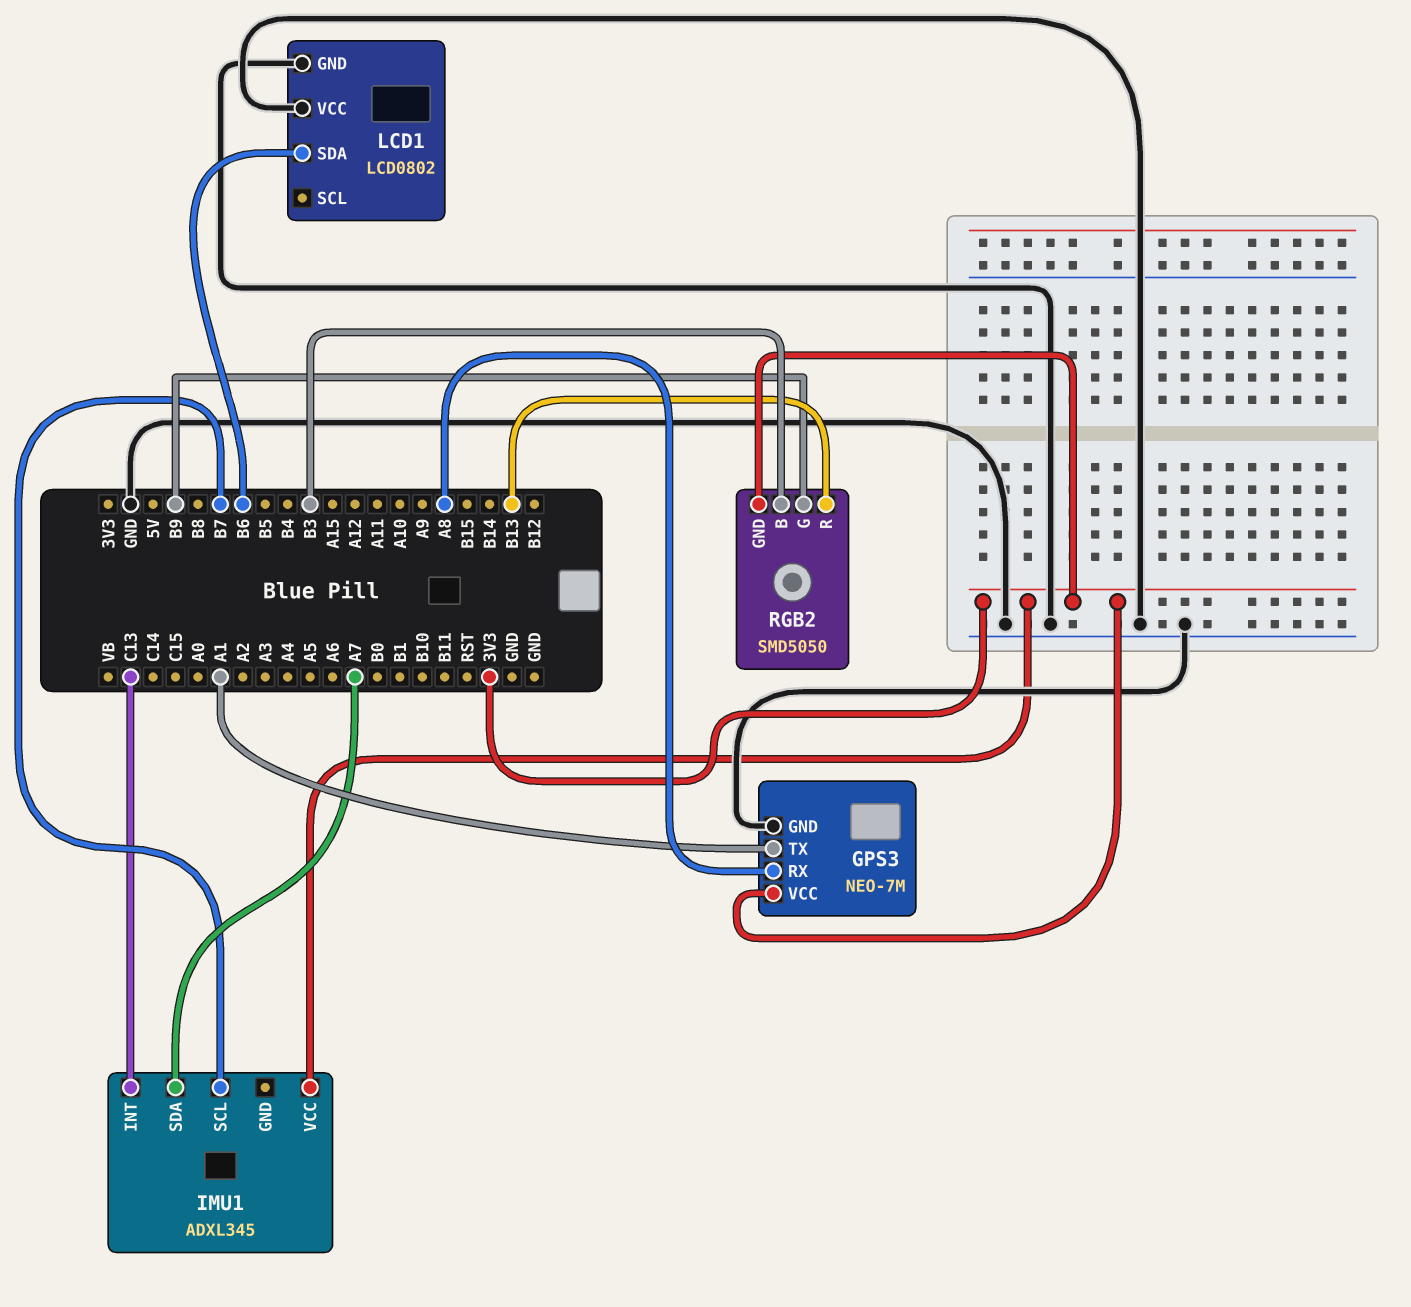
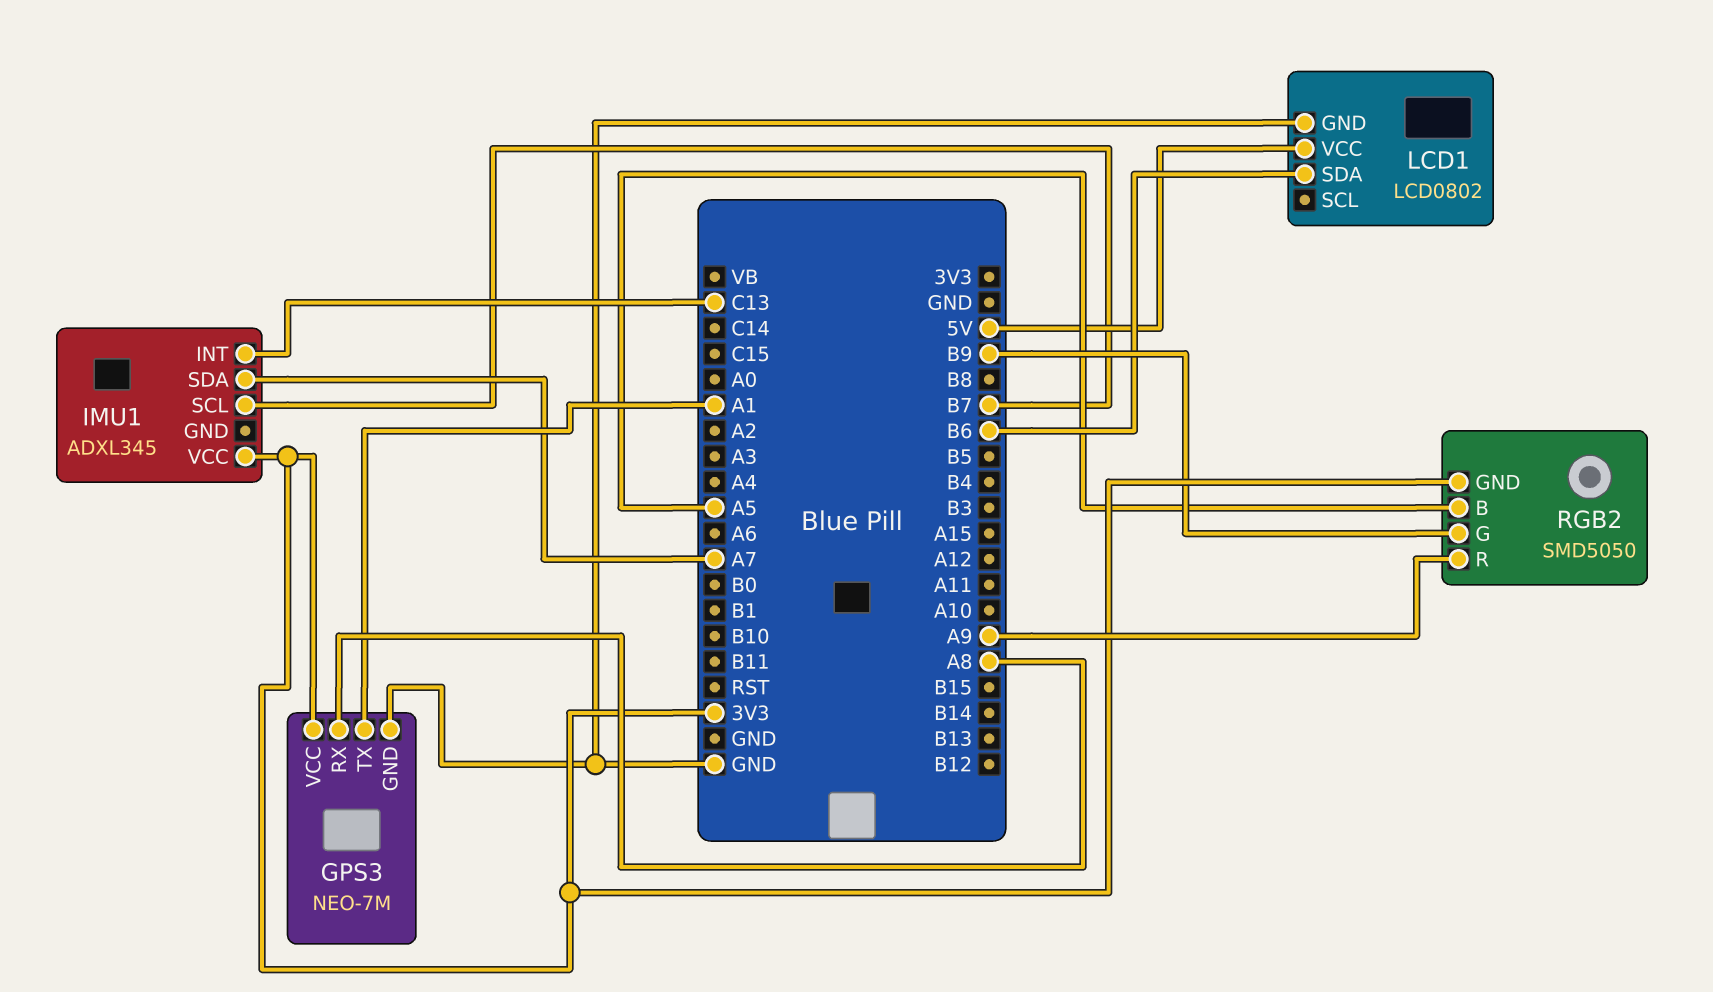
LCD1 pin VCC: GND -> 5V
RGB2 pin B: B3 -> A5
RGB2 pin R: B13 -> A9

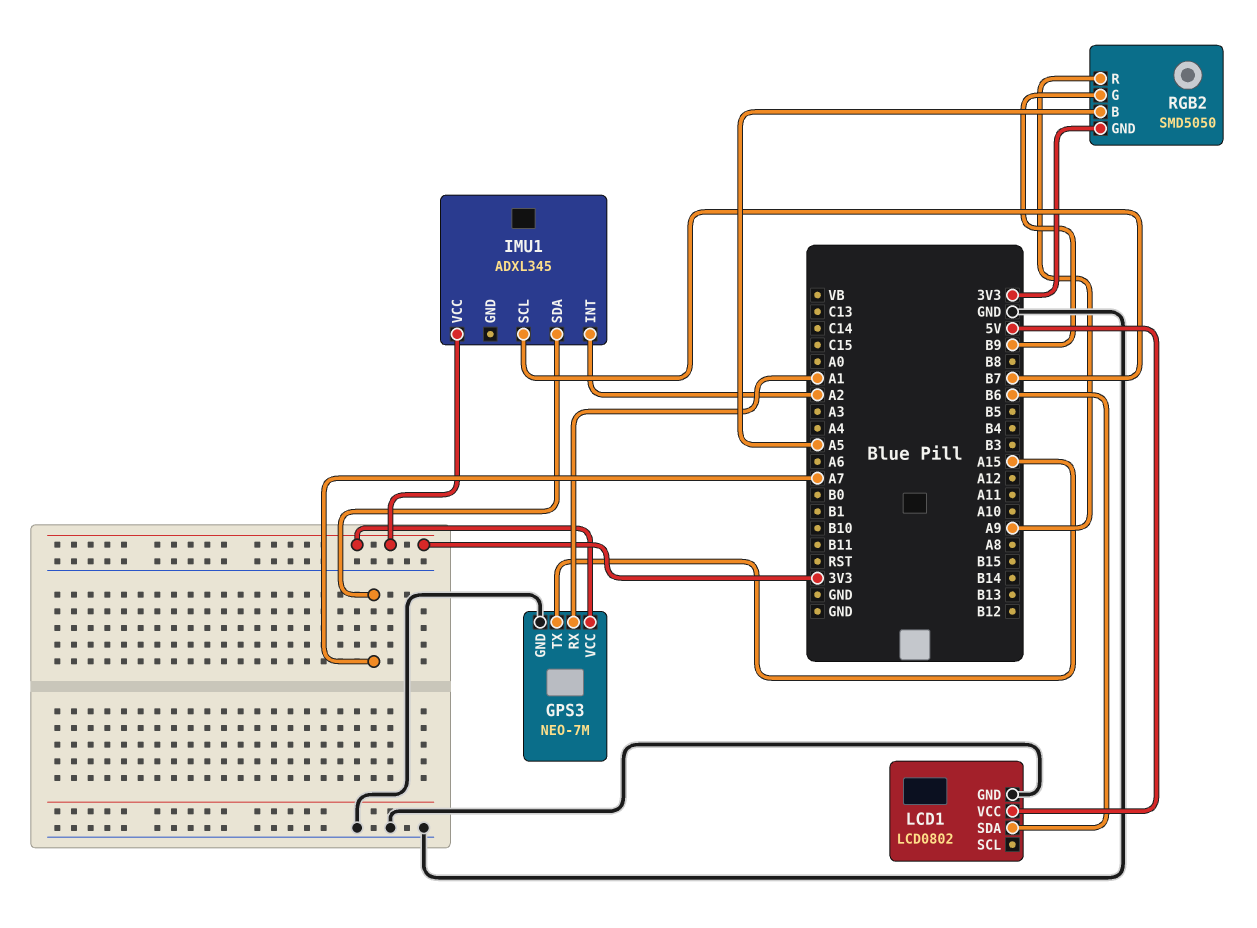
GPS3 pin RX: A8 -> A1
GPS3 pin TX: A1 -> A15
IMU1 pin INT: C13 -> A2

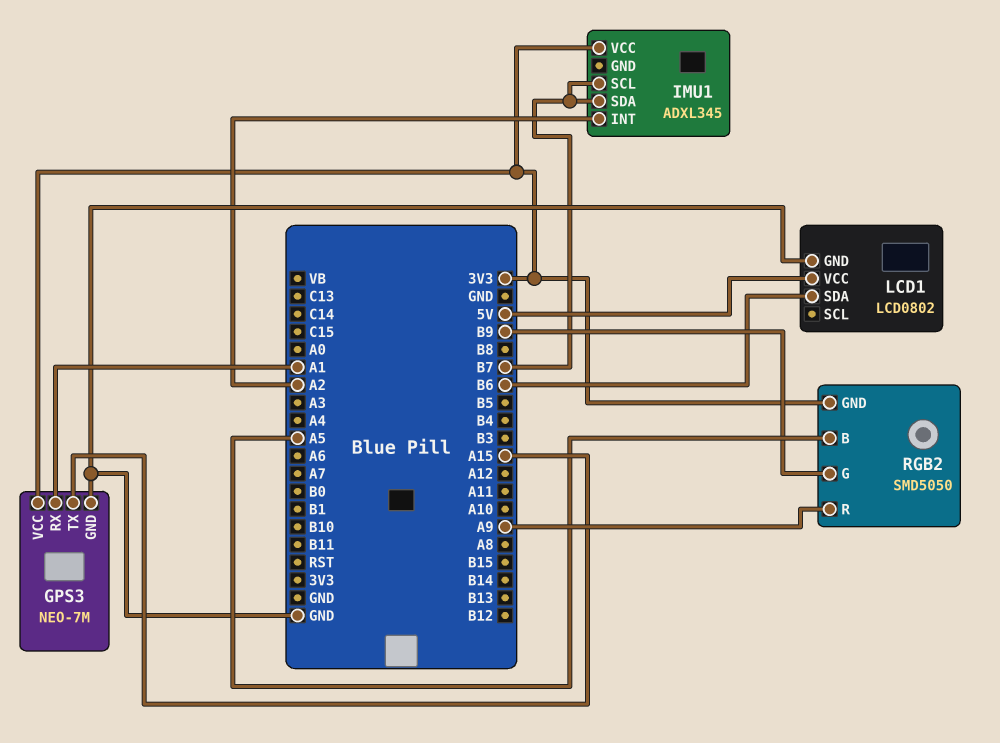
IMU1 pin SDA: A7 -> B7

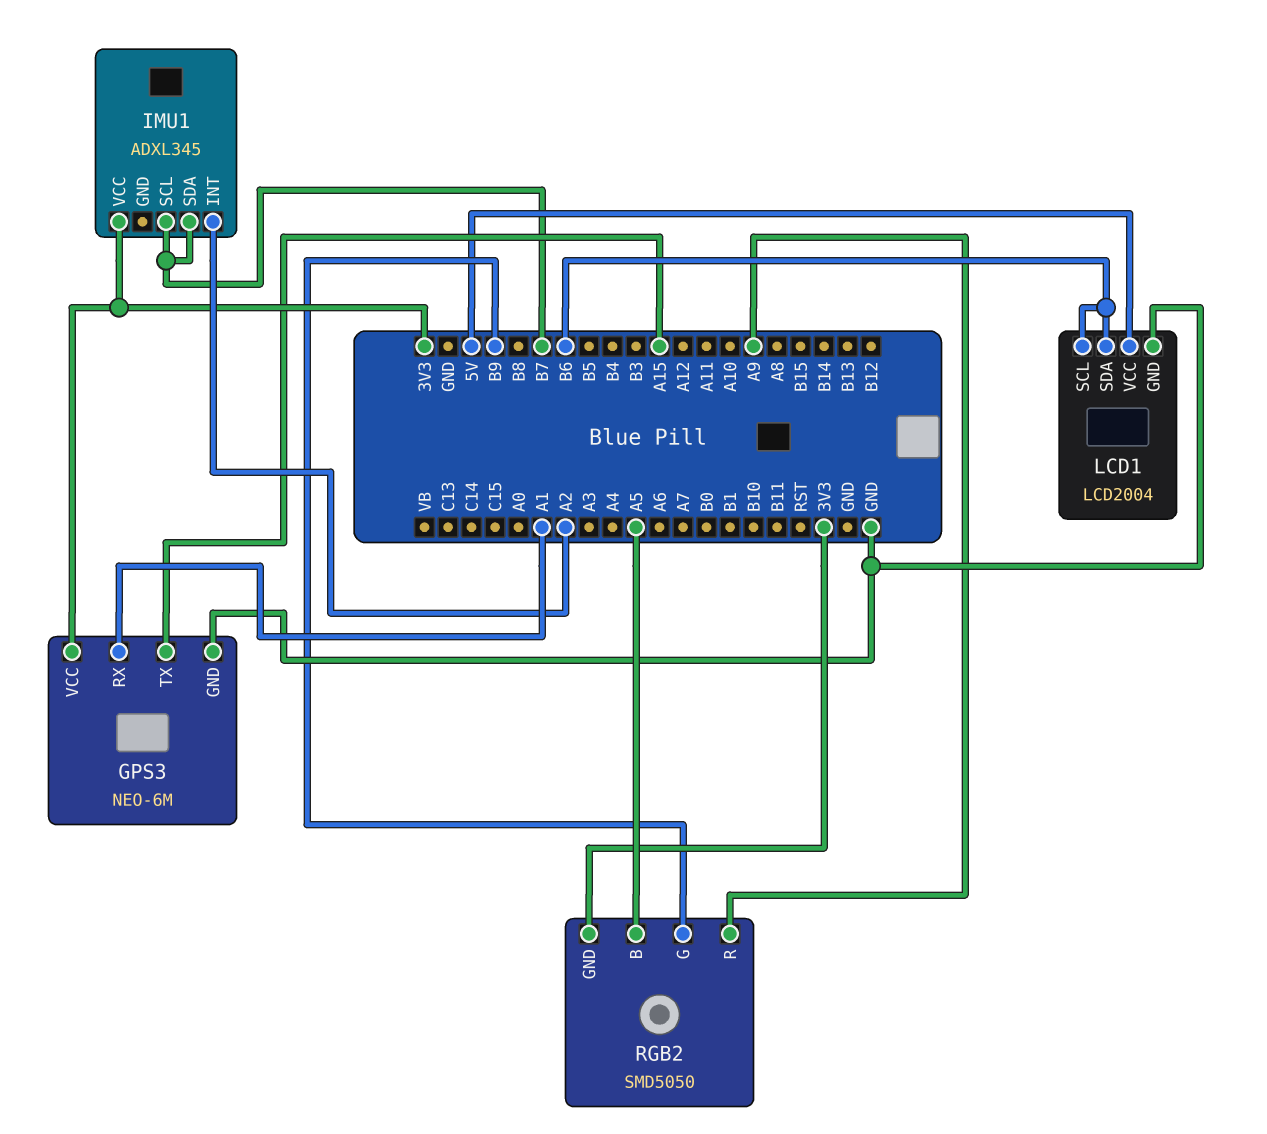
GPS3: NEO-7M -> NEO-6M
LCD1: LCD0802 -> LCD2004
LCD1 pin SCL: none -> B6

